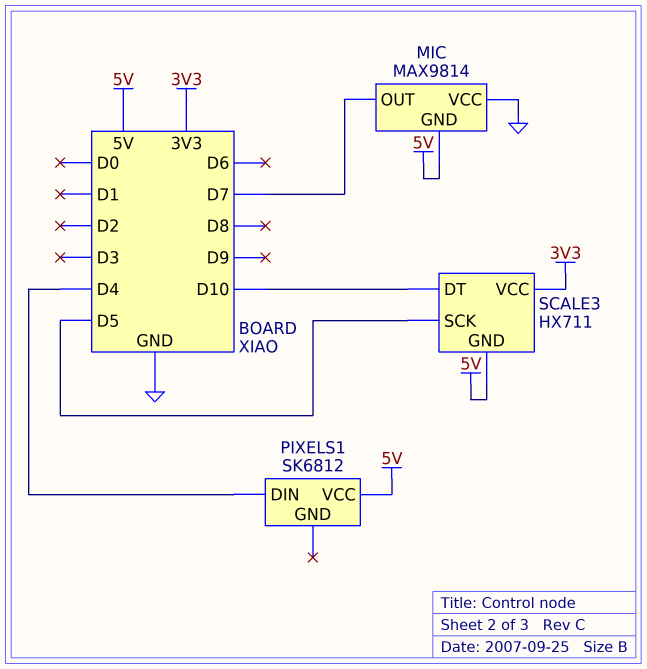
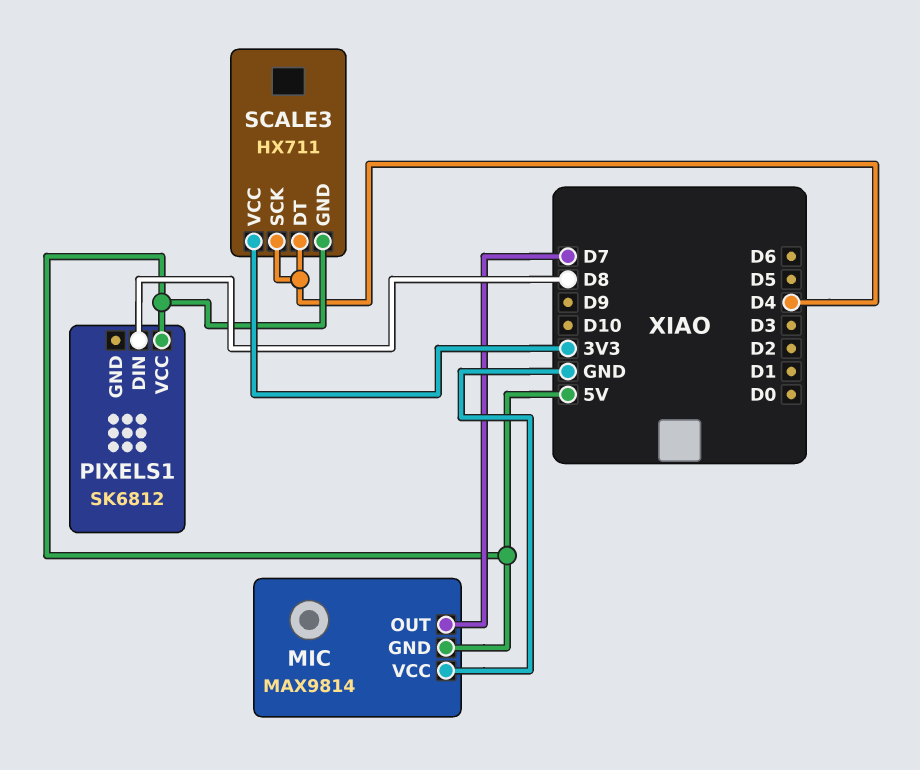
PIXELS1 pin DIN: D4 -> D8
SCALE3 pin DT: D10 -> D4
SCALE3 pin SCK: D5 -> D4

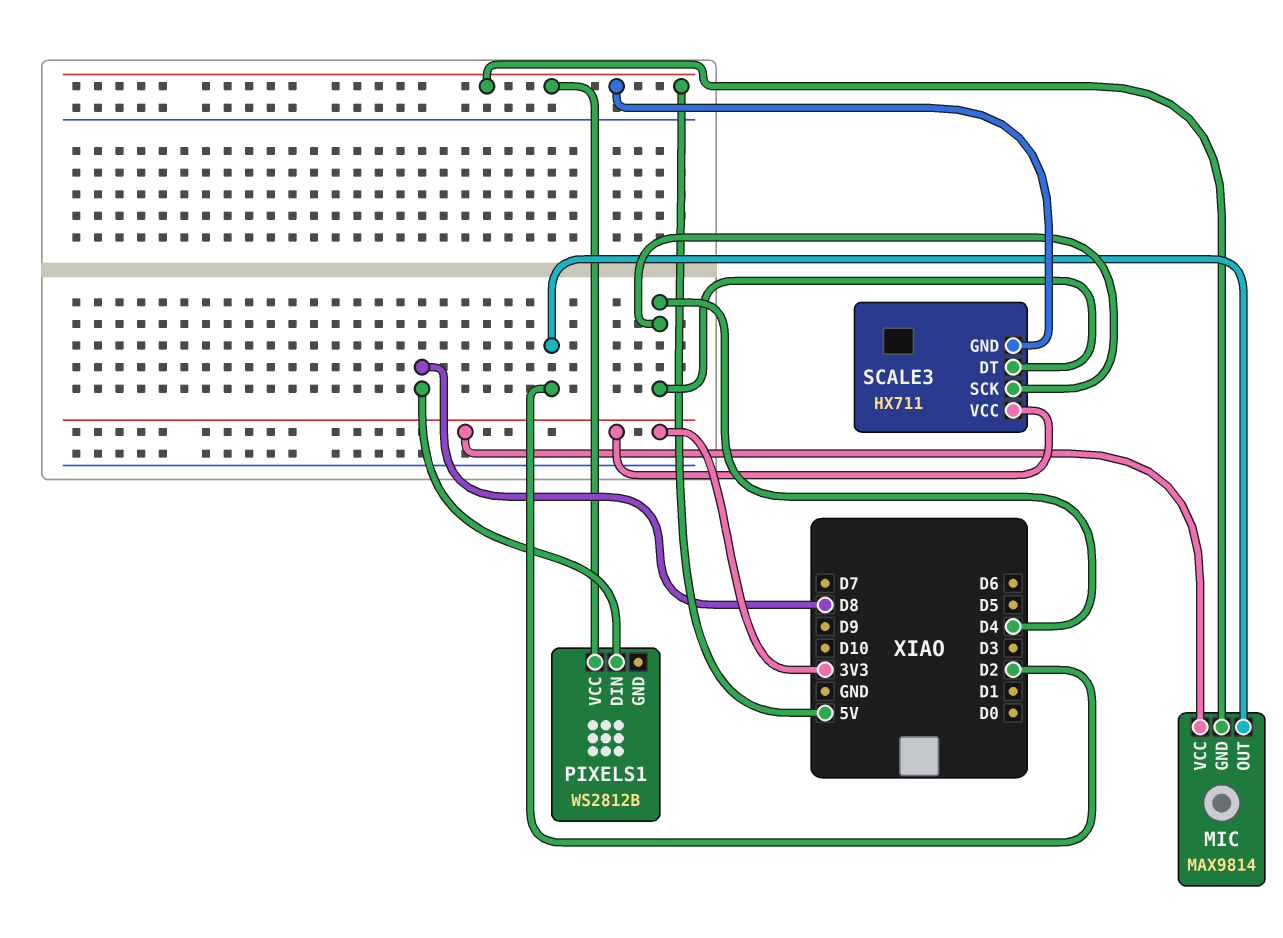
MIC pin OUT: D7 -> D2
MIC pin VCC: GND -> 3V3
PIXELS1: SK6812 -> WS2812B

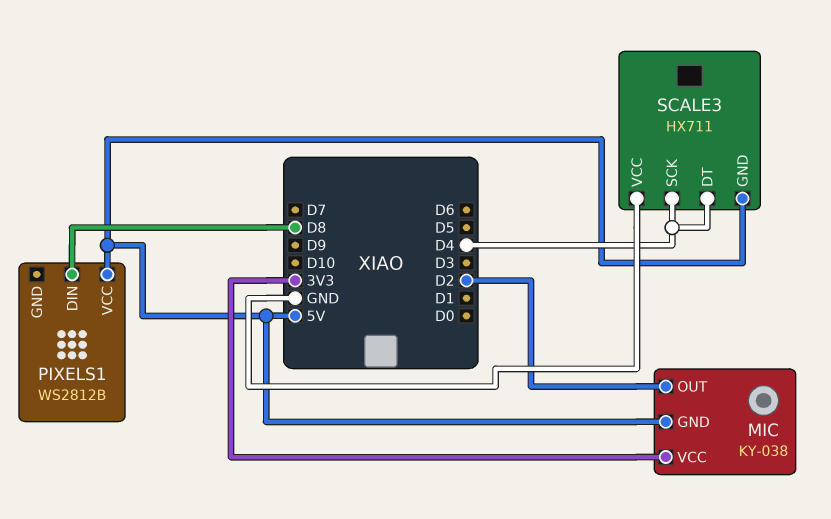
MIC: MAX9814 -> KY-038
SCALE3 pin VCC: 3V3 -> GND

